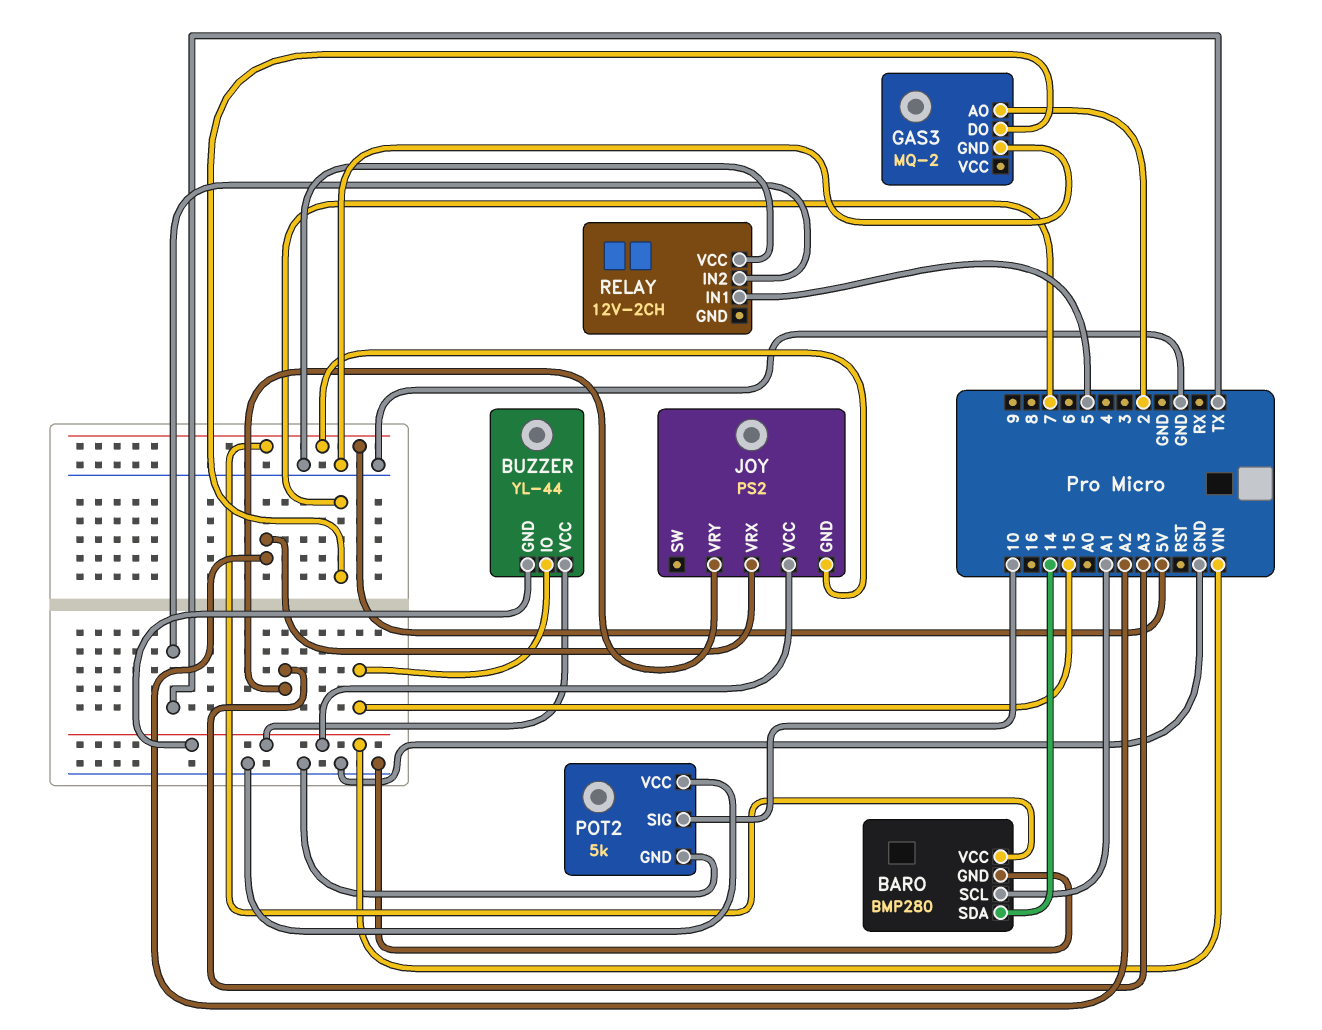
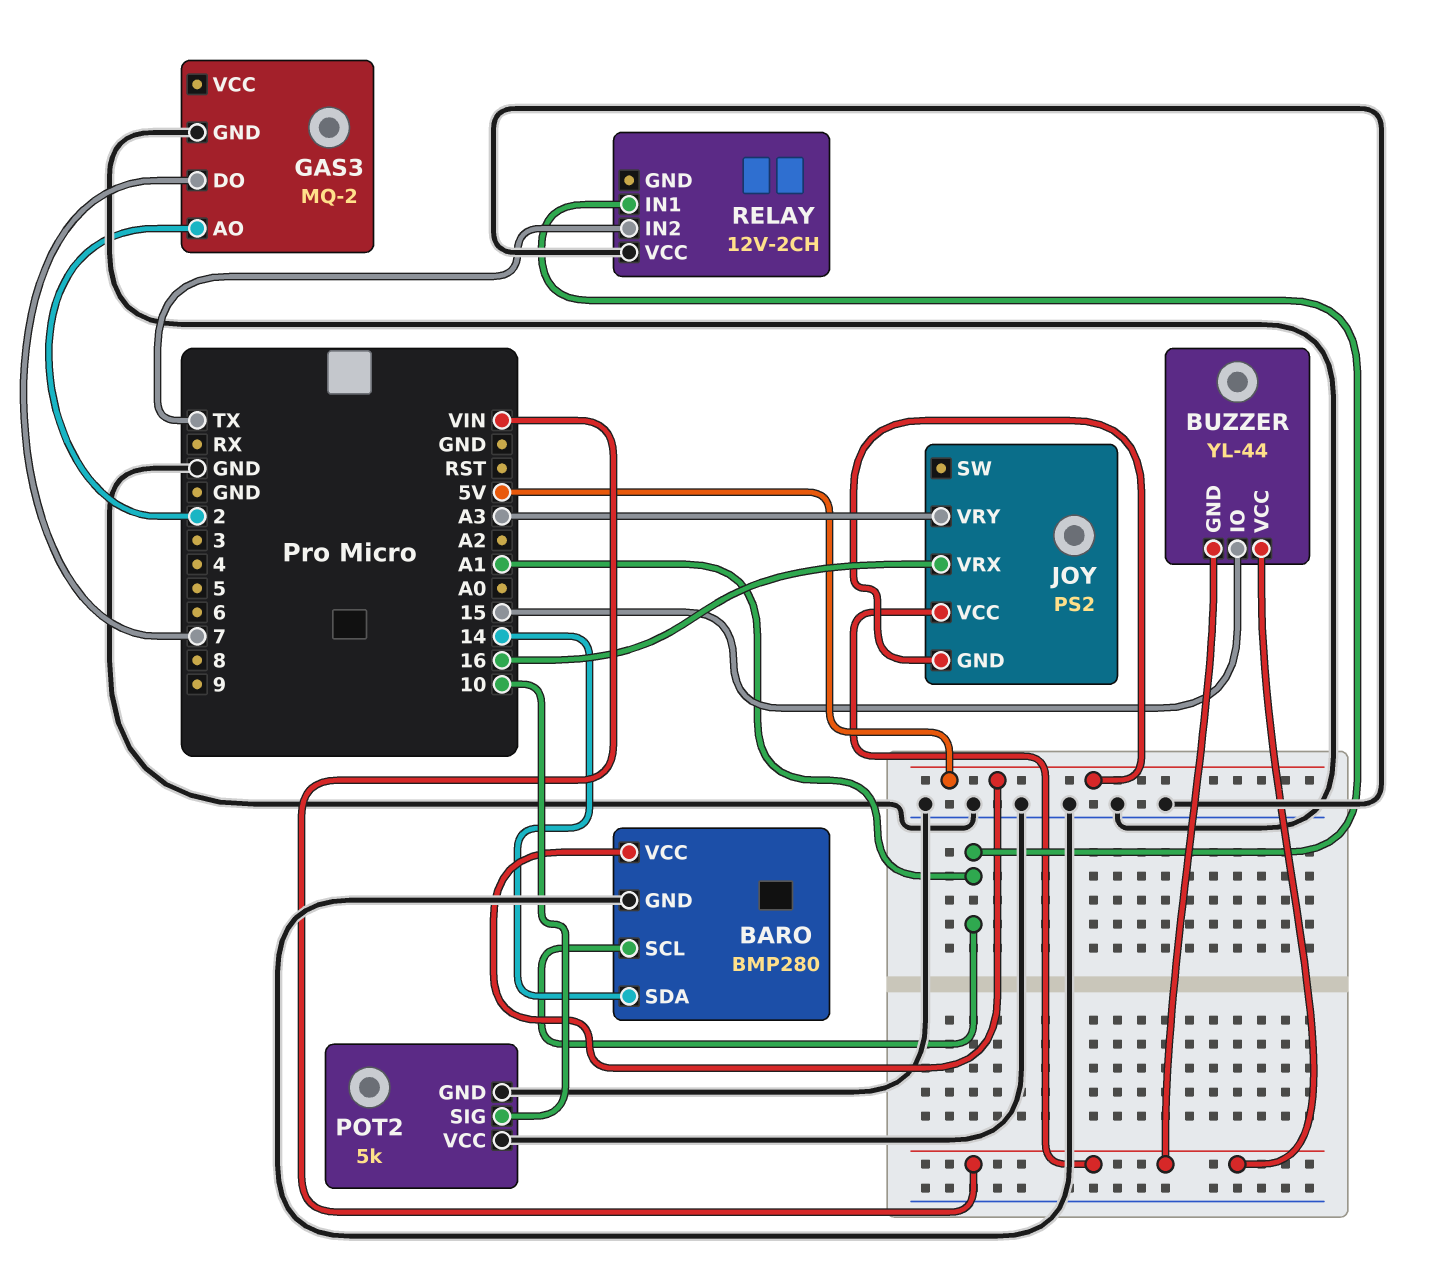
JOY pin VRX: A2 -> 16
RELAY pin IN1: 5 -> A1

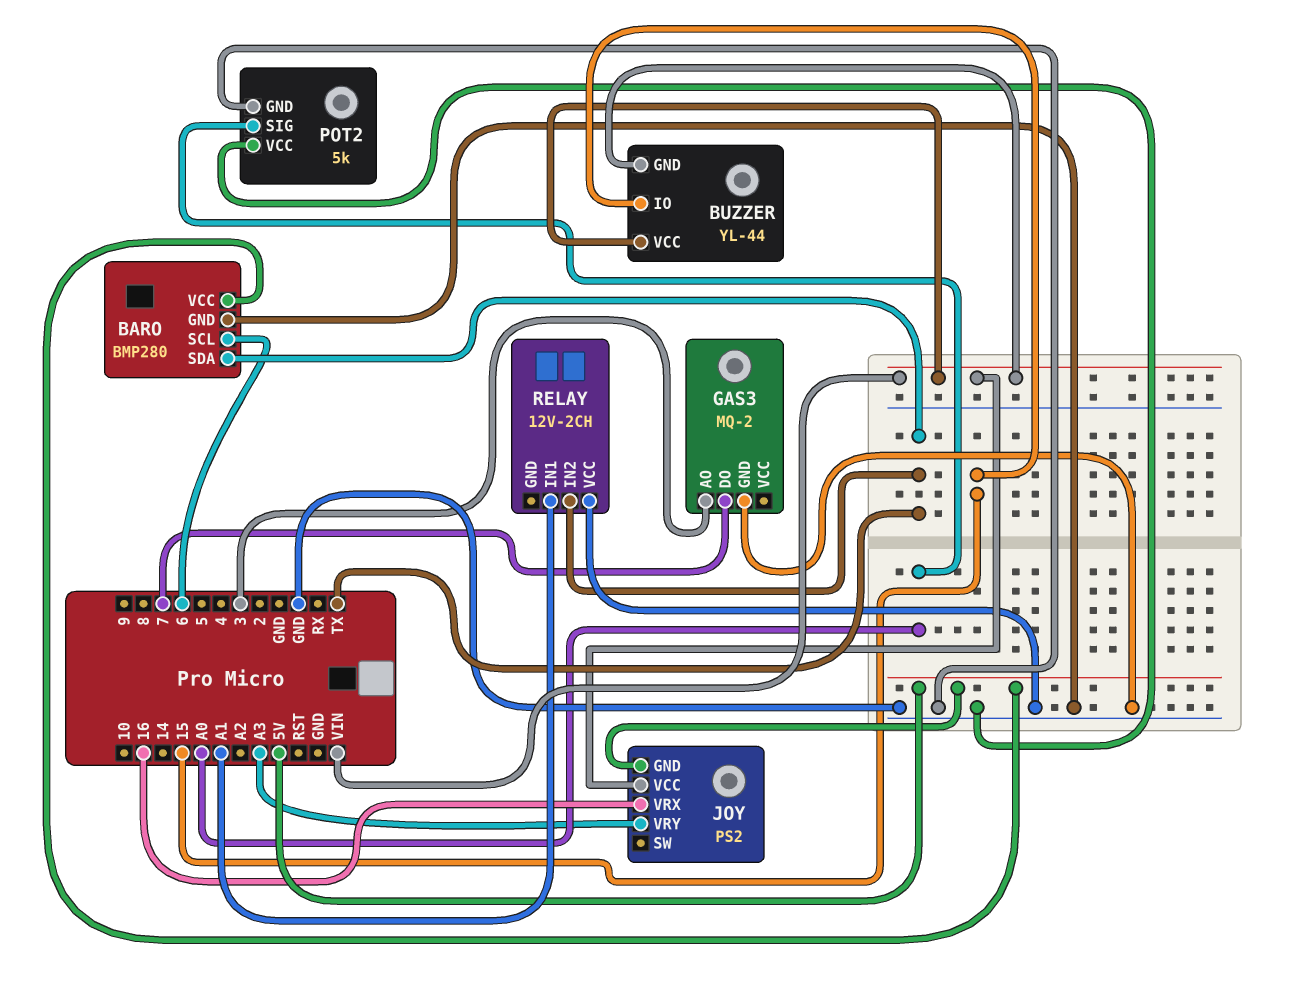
BARO pin SCL: A1 -> 6
BARO pin SDA: 14 -> TX
GAS3 pin AO: 2 -> 3
POT2 pin SIG: 10 -> A0

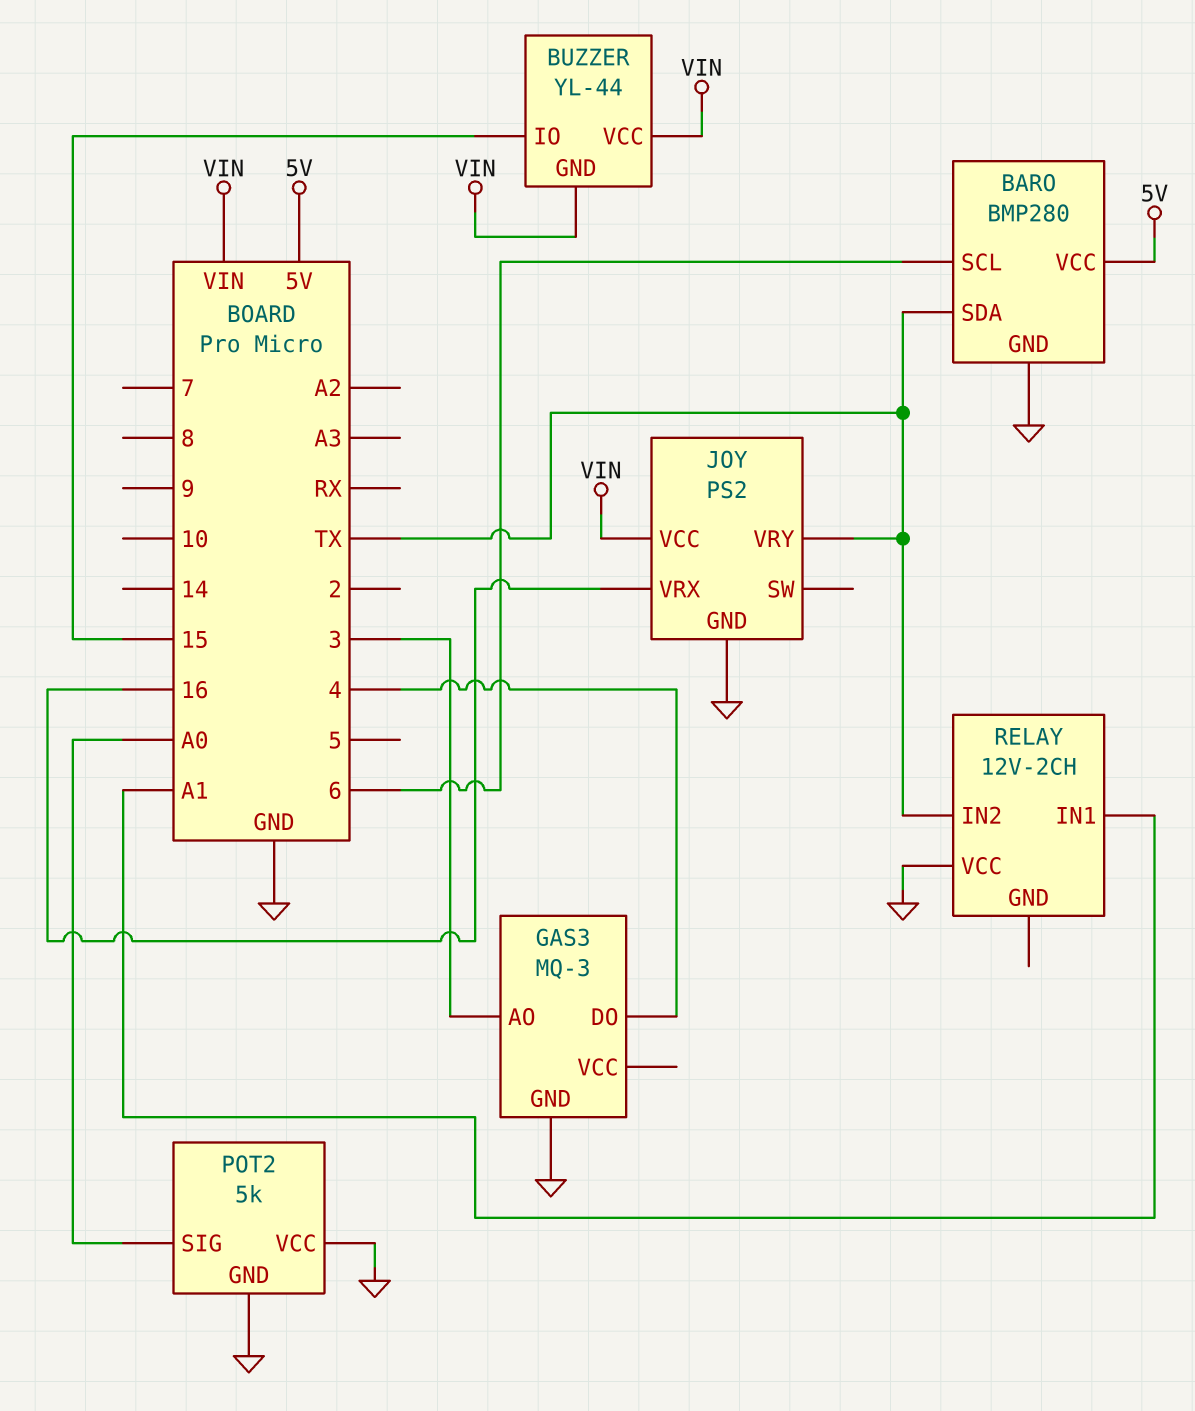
GAS3: MQ-2 -> MQ-3
GAS3 pin DO: 7 -> 4
JOY pin GND: 5V -> GND
JOY pin VRY: A3 -> TX

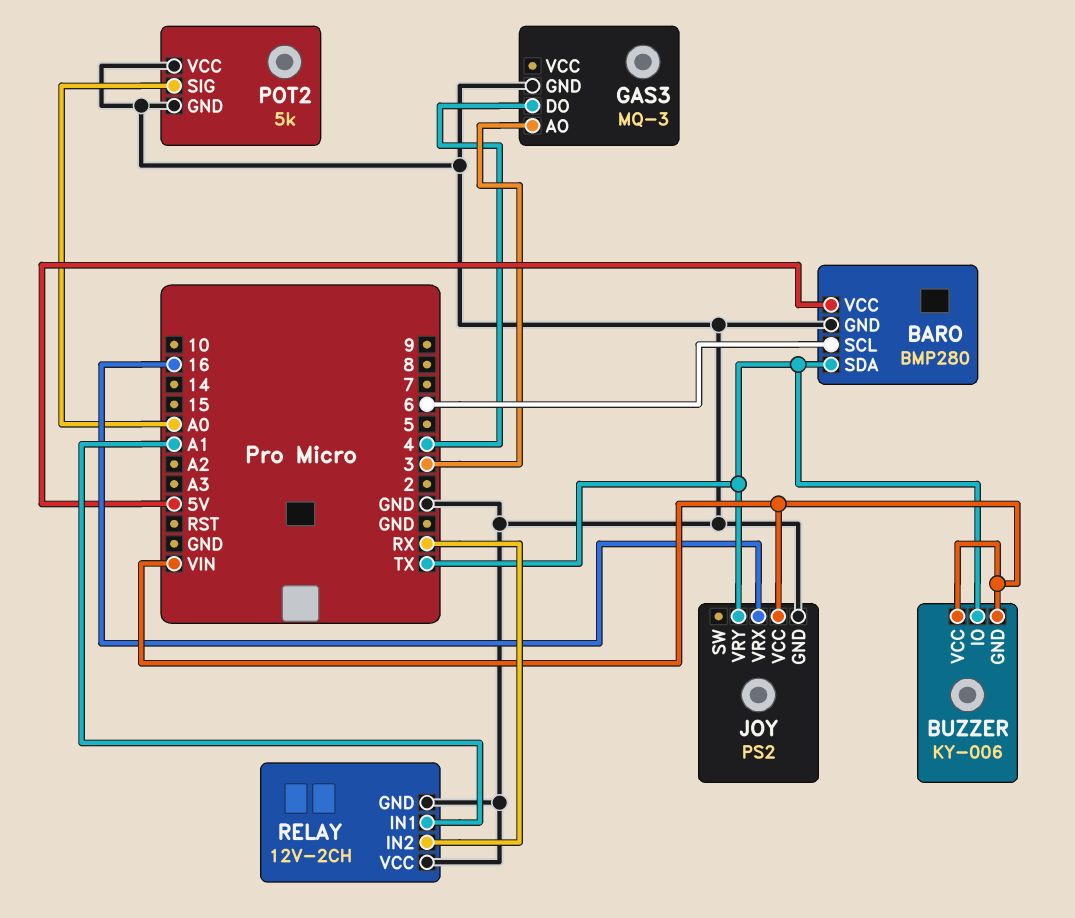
BUZZER: YL-44 -> KY-006
BUZZER pin IO: 15 -> TX
RELAY pin GND: none -> GND
RELAY pin IN2: TX -> RX

